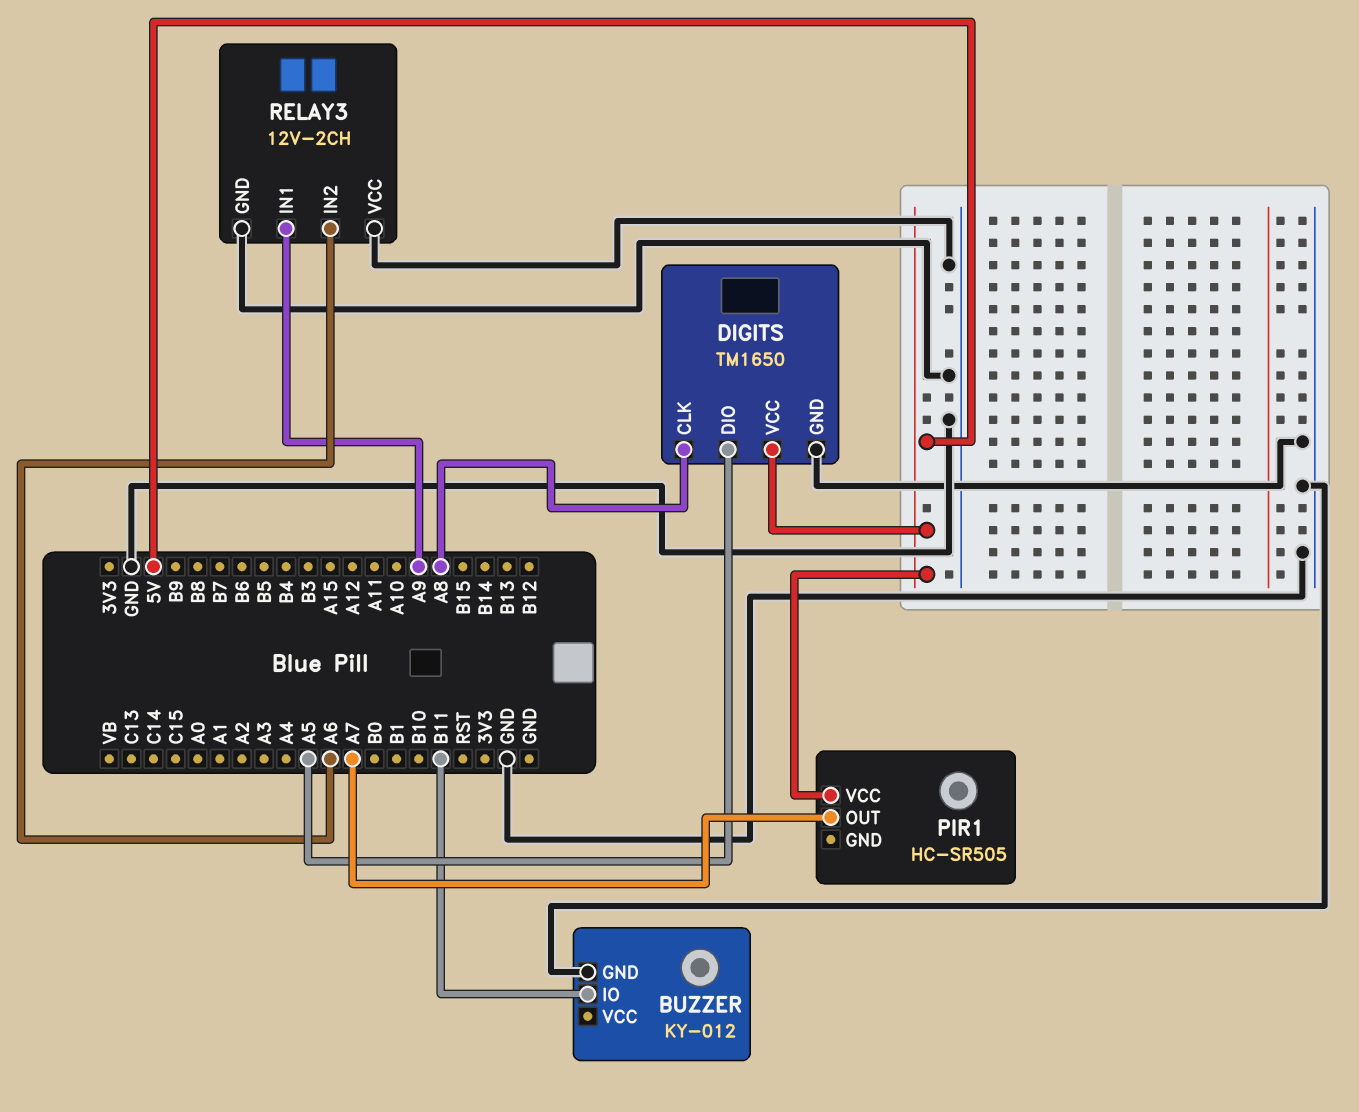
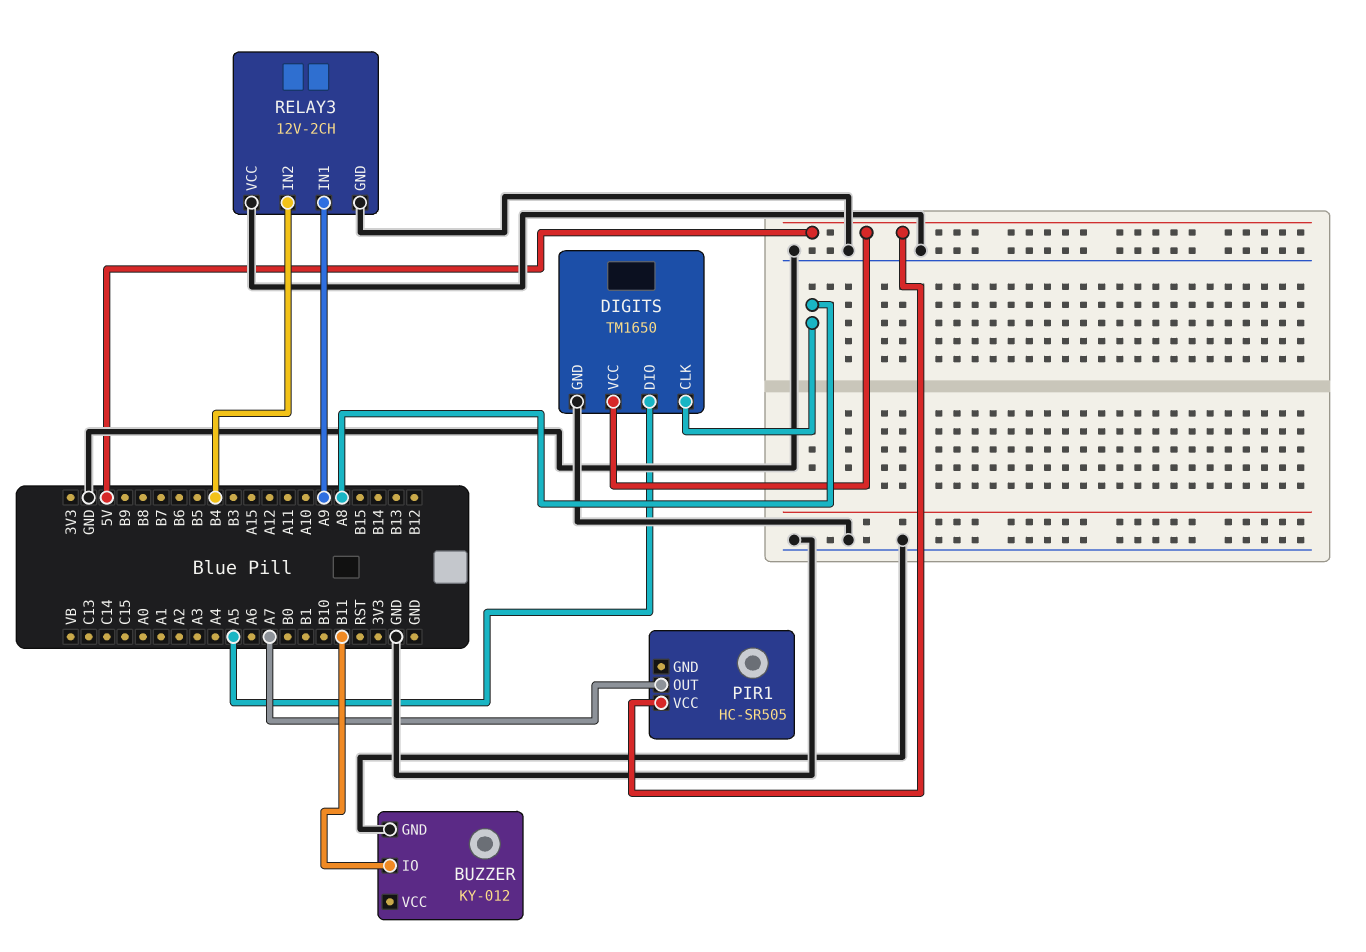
RELAY3 pin IN2: A6 -> B4

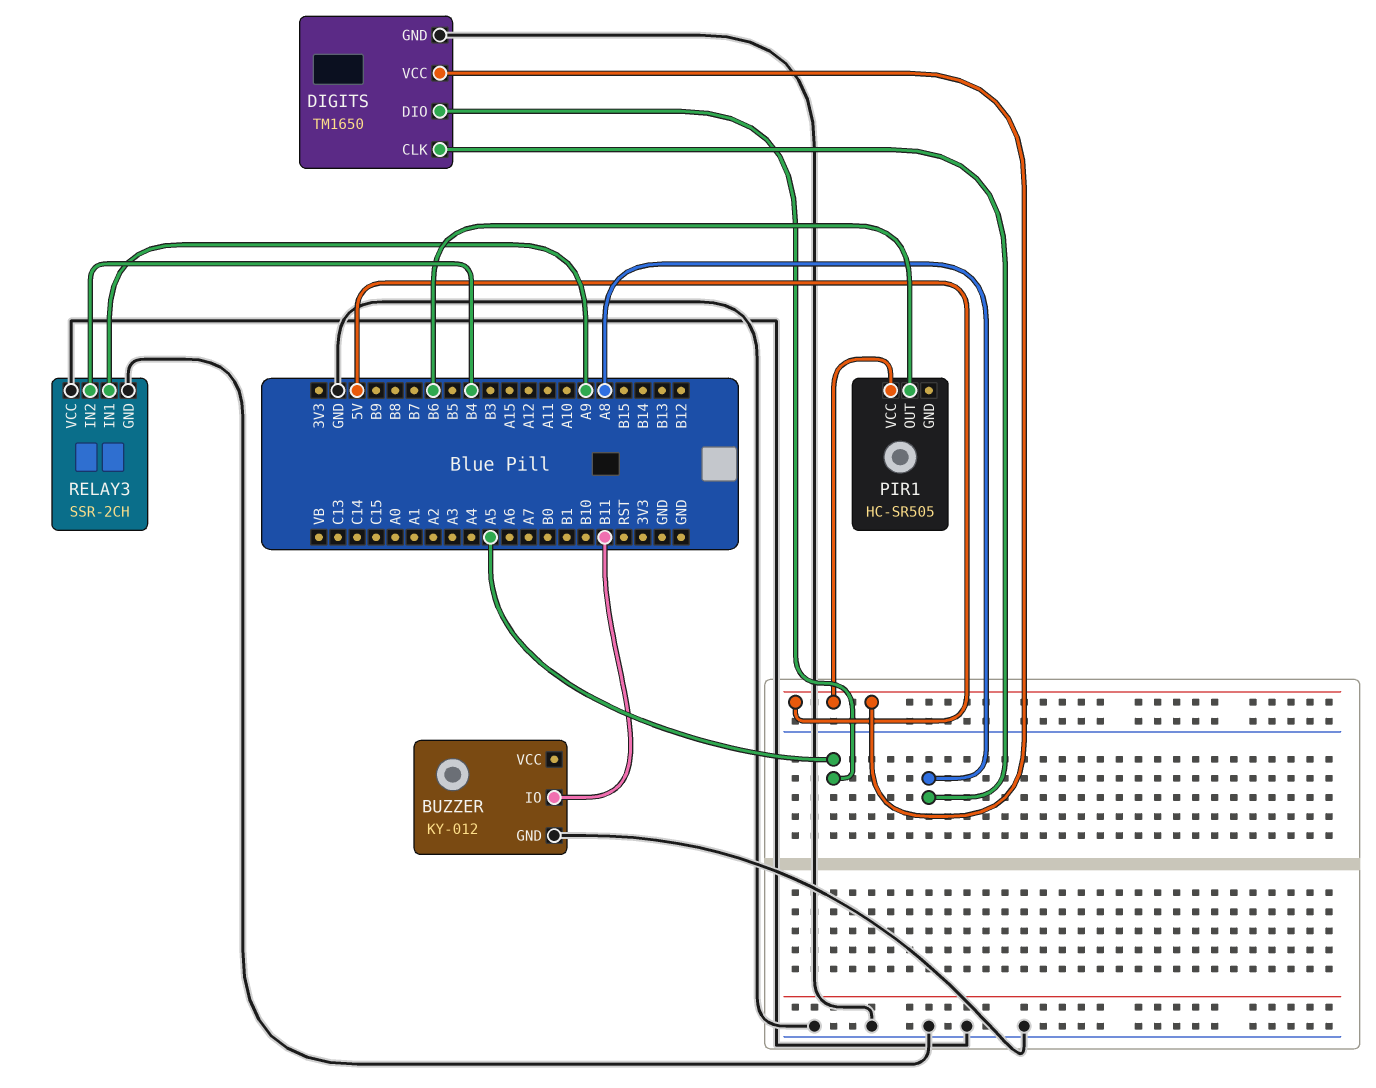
PIR1 pin OUT: A7 -> B6
RELAY3: 12V-2CH -> SSR-2CH

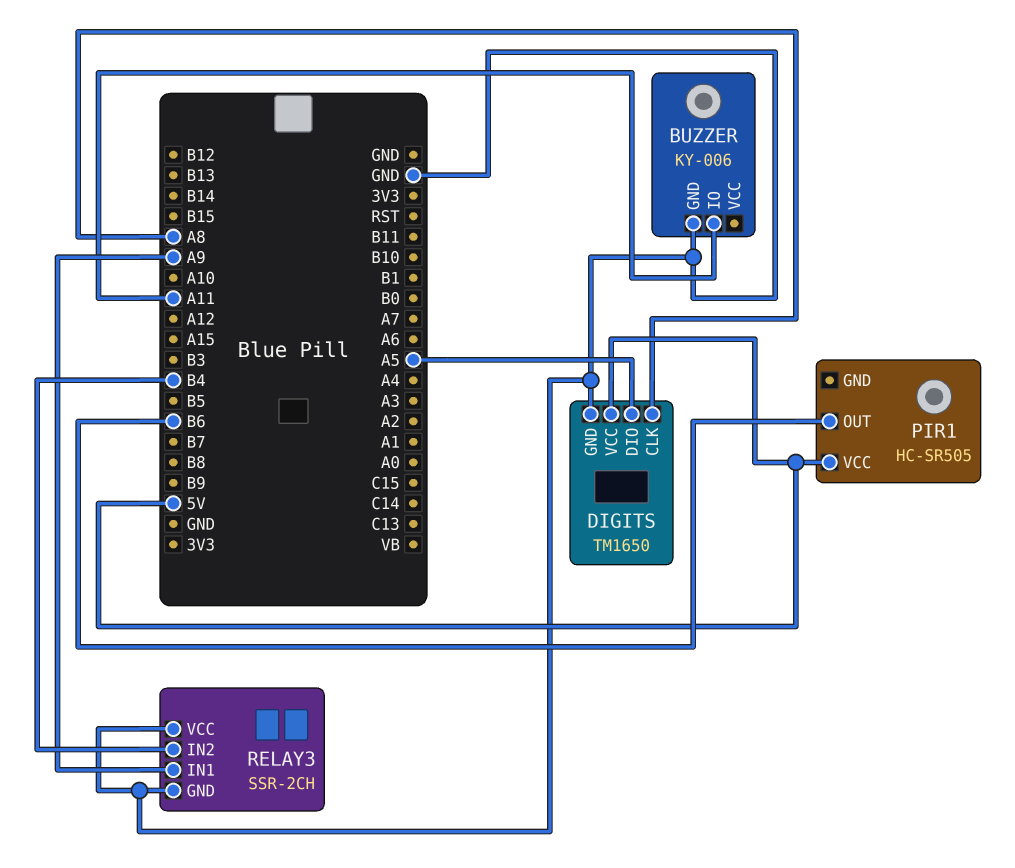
BUZZER: KY-012 -> KY-006
BUZZER pin IO: B11 -> A11

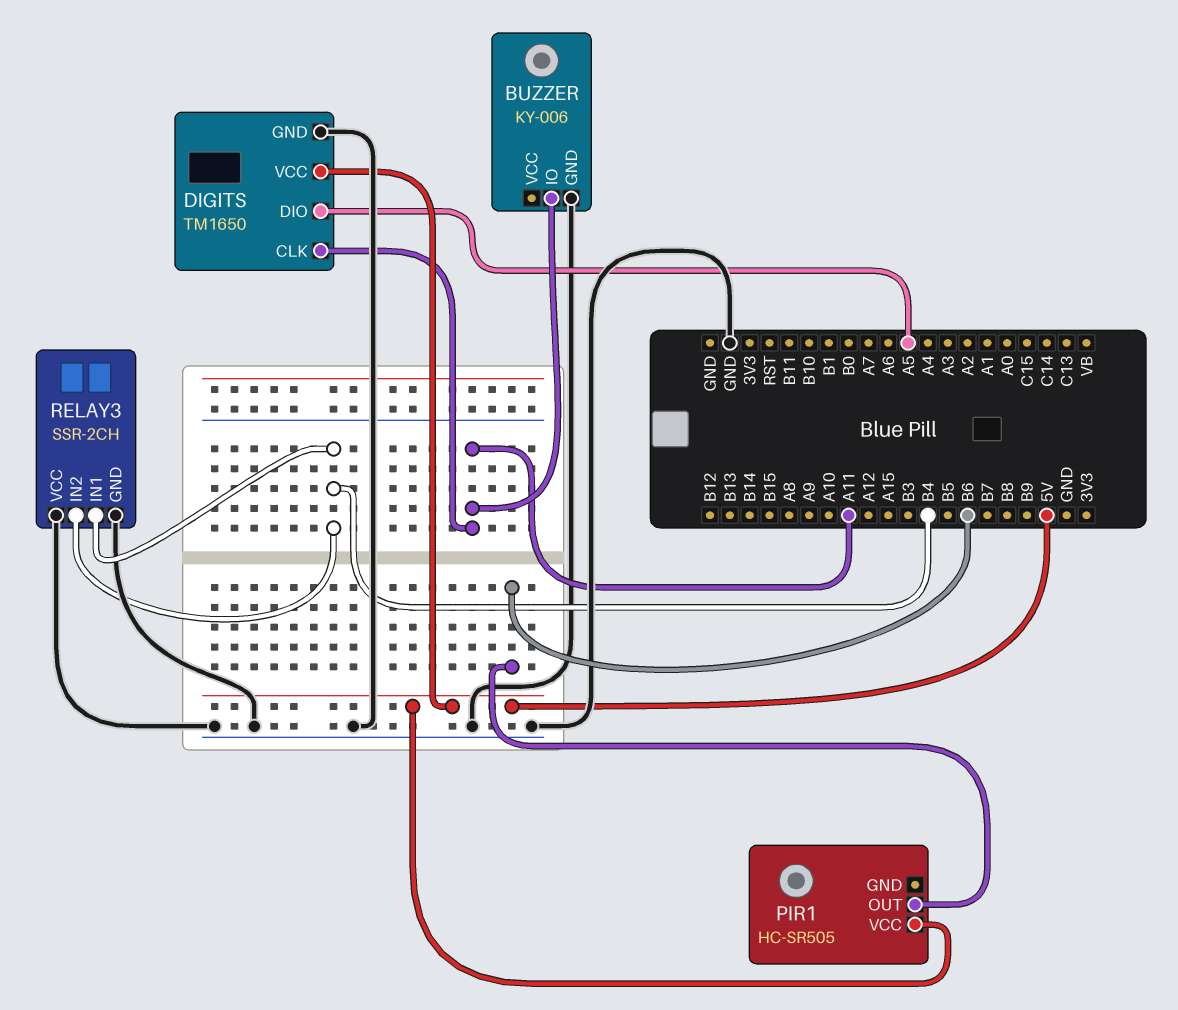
DIGITS pin CLK: A8 -> A11
RELAY3 pin IN1: A9 -> B4

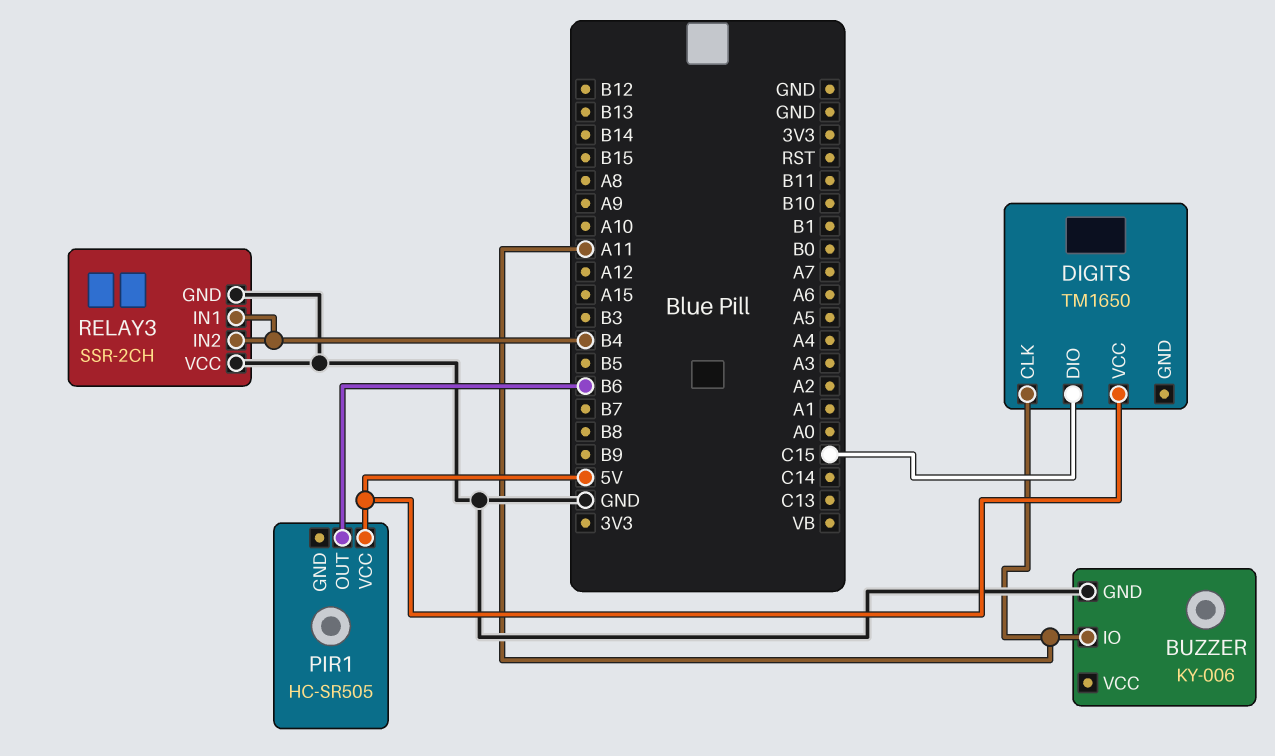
DIGITS pin DIO: A5 -> C15
DIGITS pin GND: GND -> none

